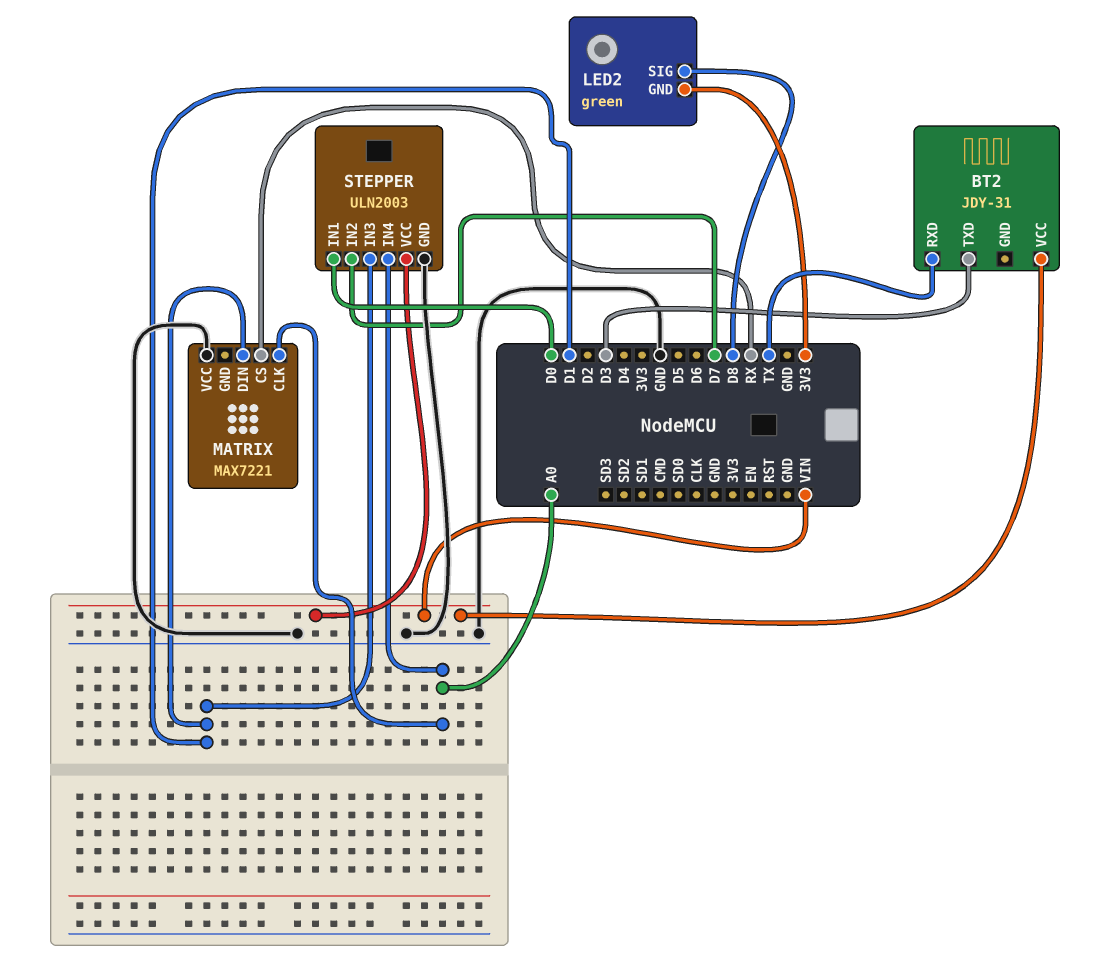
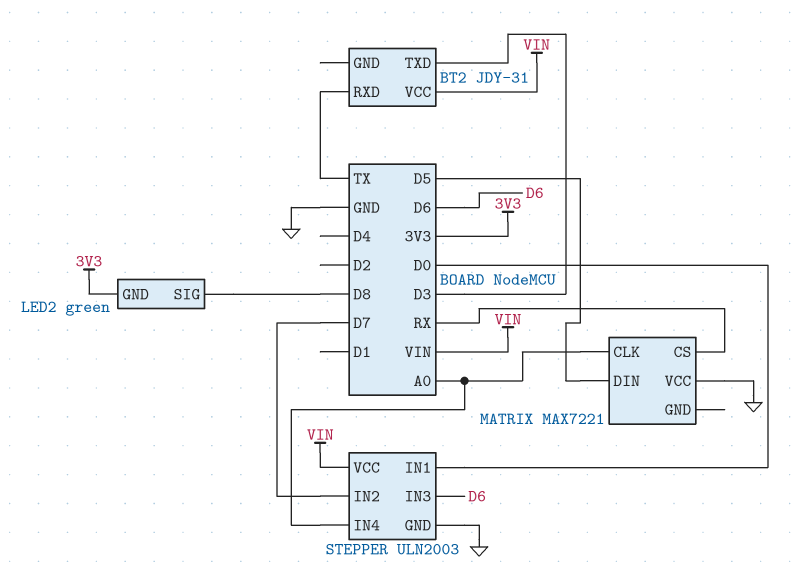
MATRIX pin DIN: D1 -> D5
STEPPER pin IN3: D1 -> D6

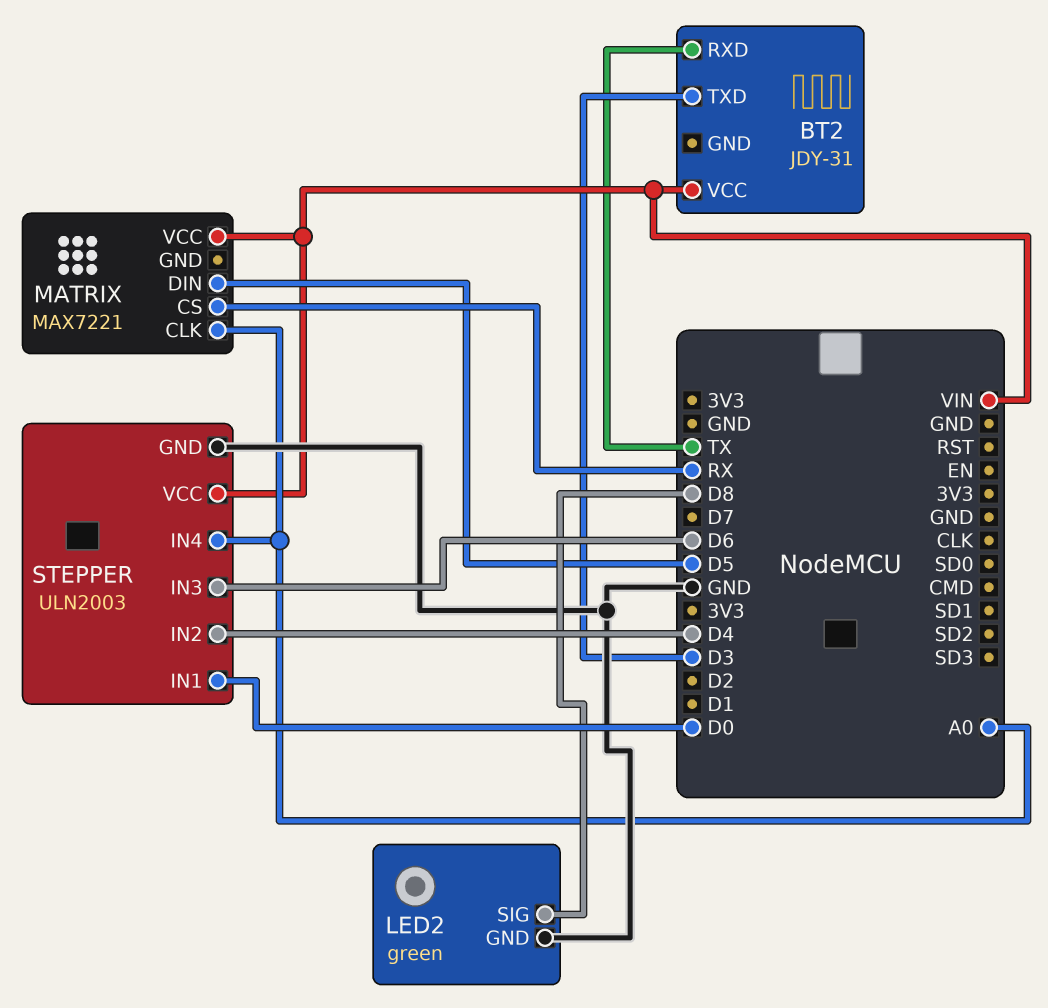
LED2 pin GND: 3V3 -> GND
MATRIX pin VCC: GND -> VIN
STEPPER pin IN2: D7 -> D4

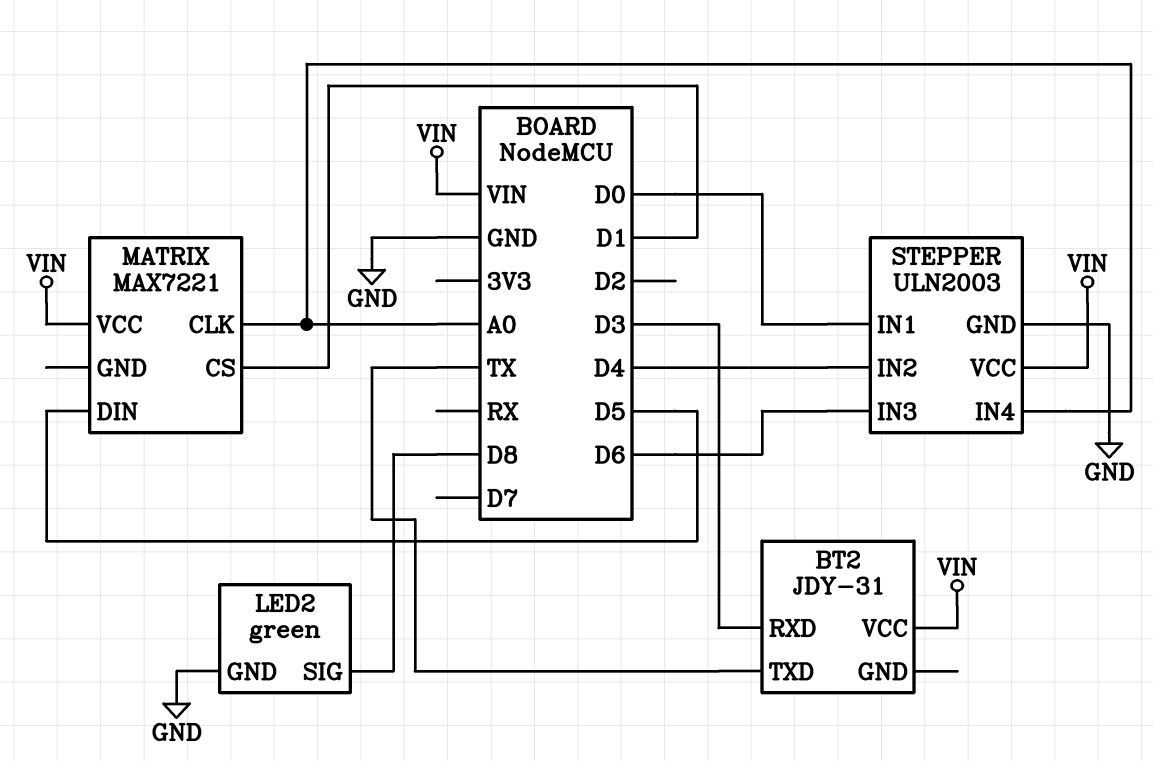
BT2 pin RXD: TX -> D3
BT2 pin TXD: D3 -> TX
MATRIX pin CS: RX -> D1

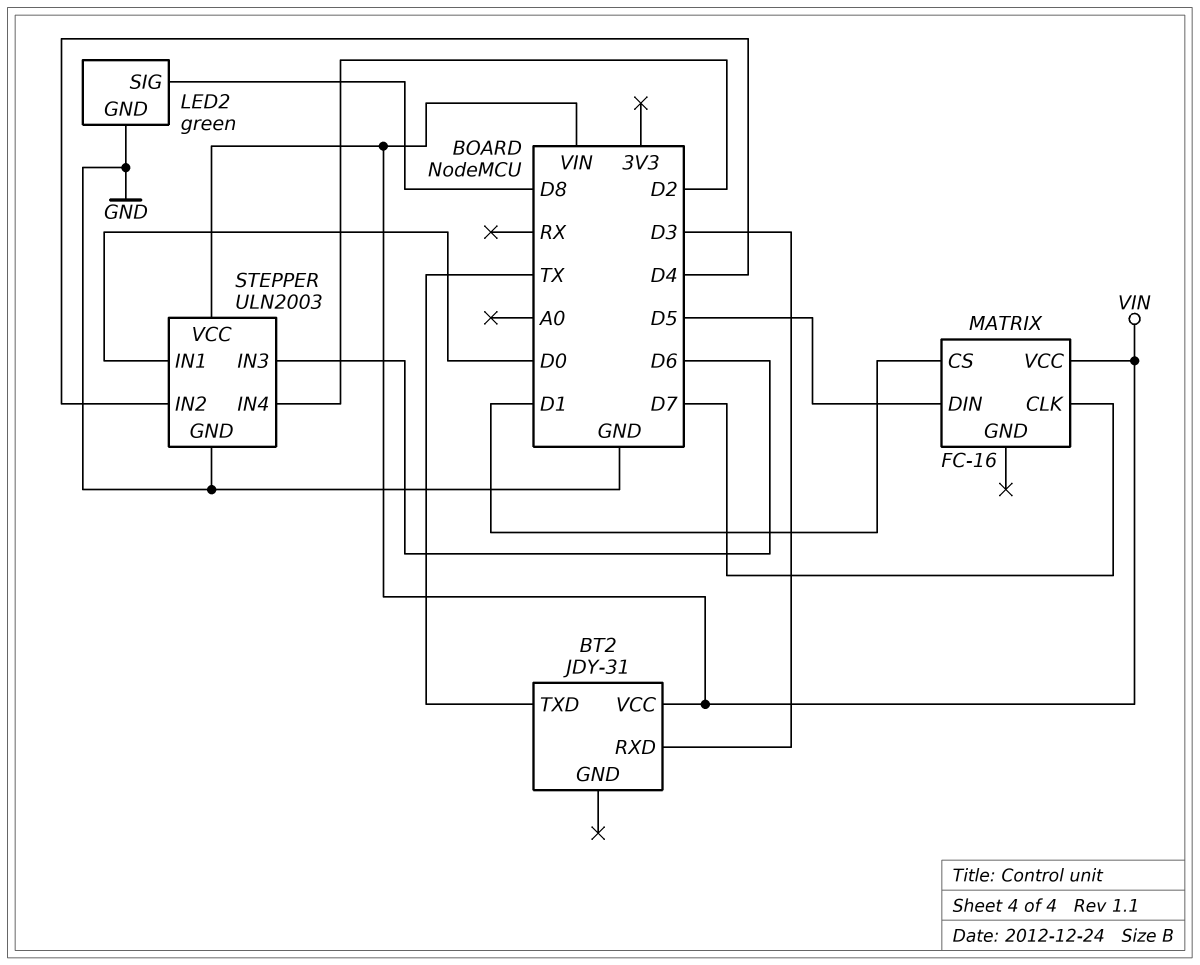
MATRIX: MAX7221 -> FC-16
MATRIX pin CLK: A0 -> D7
STEPPER pin IN4: A0 -> D2

